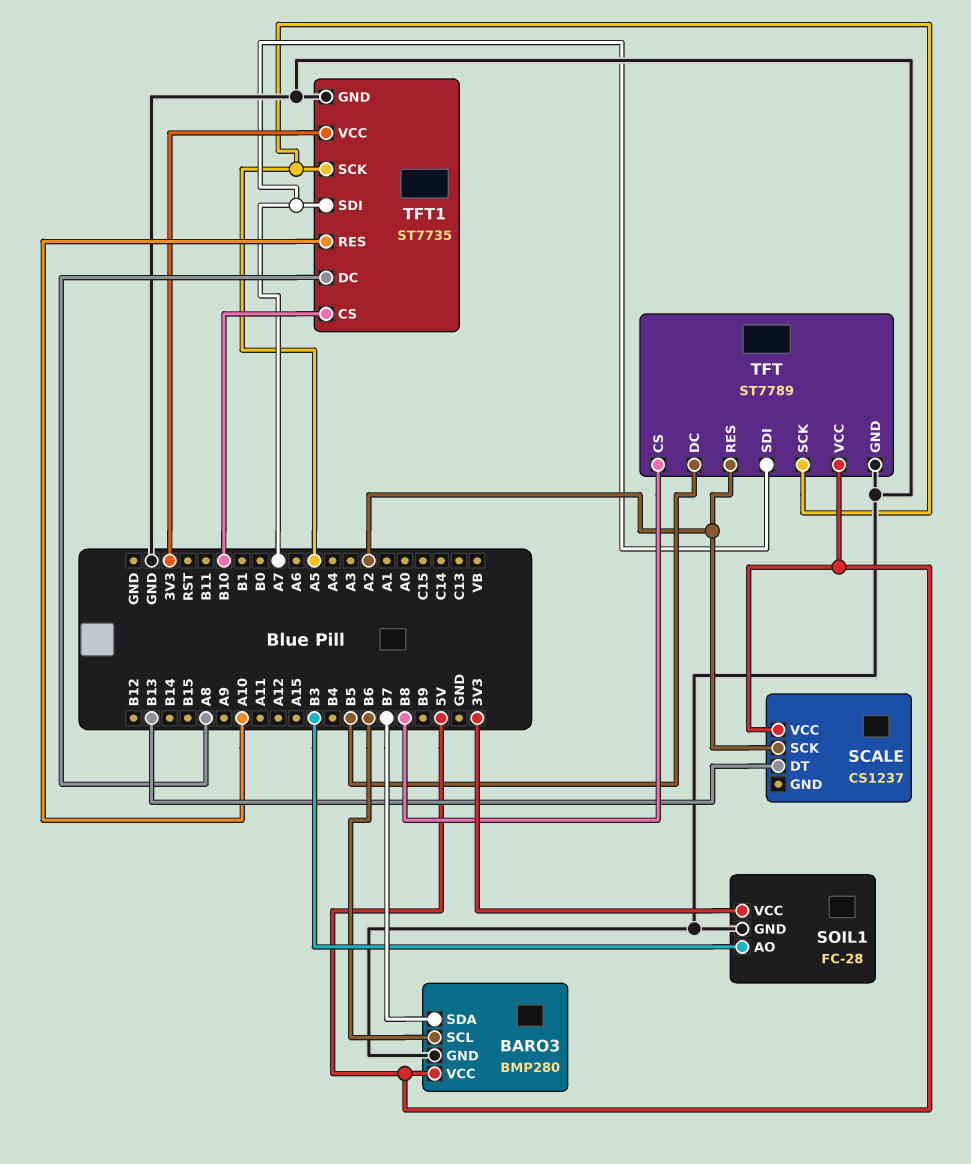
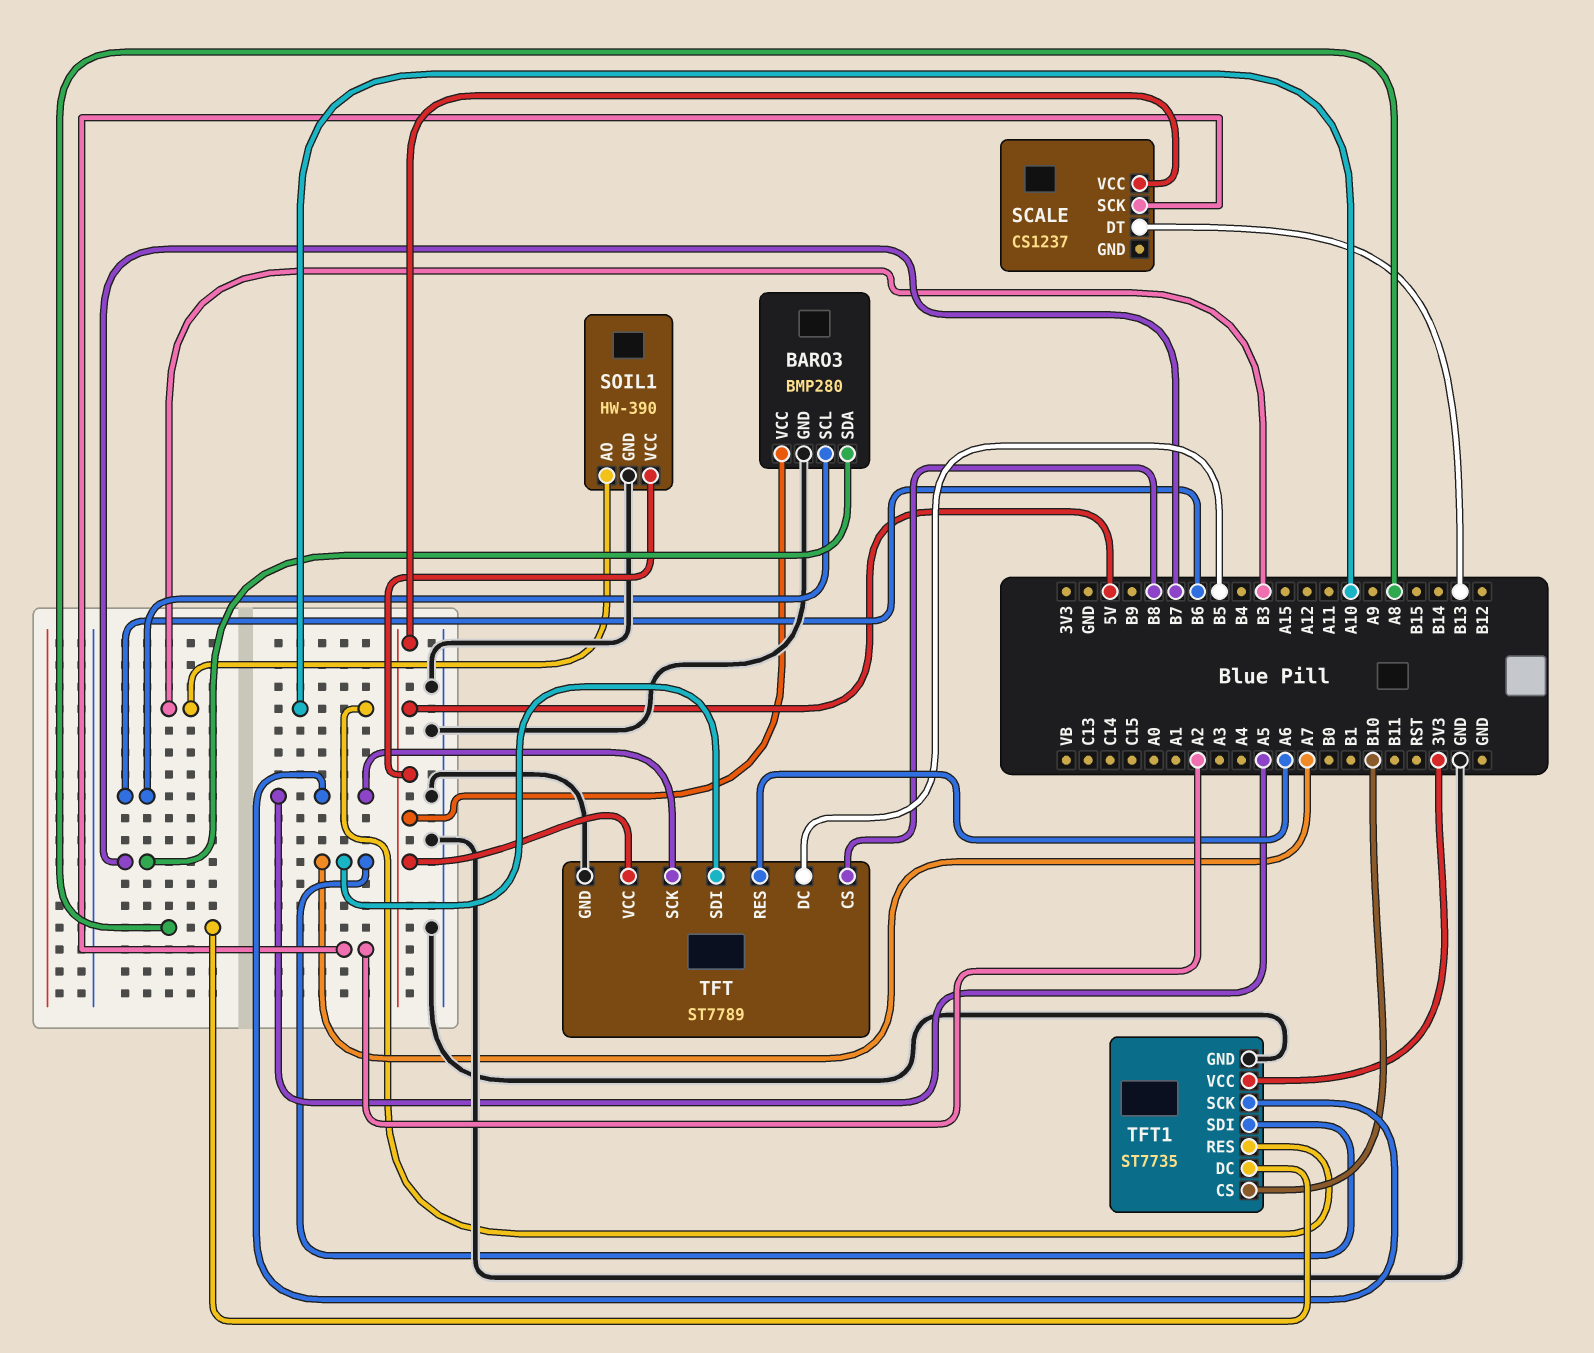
SOIL1: FC-28 -> HW-390
SOIL1 pin VCC: 3V3 -> 5V
TFT pin RES: A2 -> A6

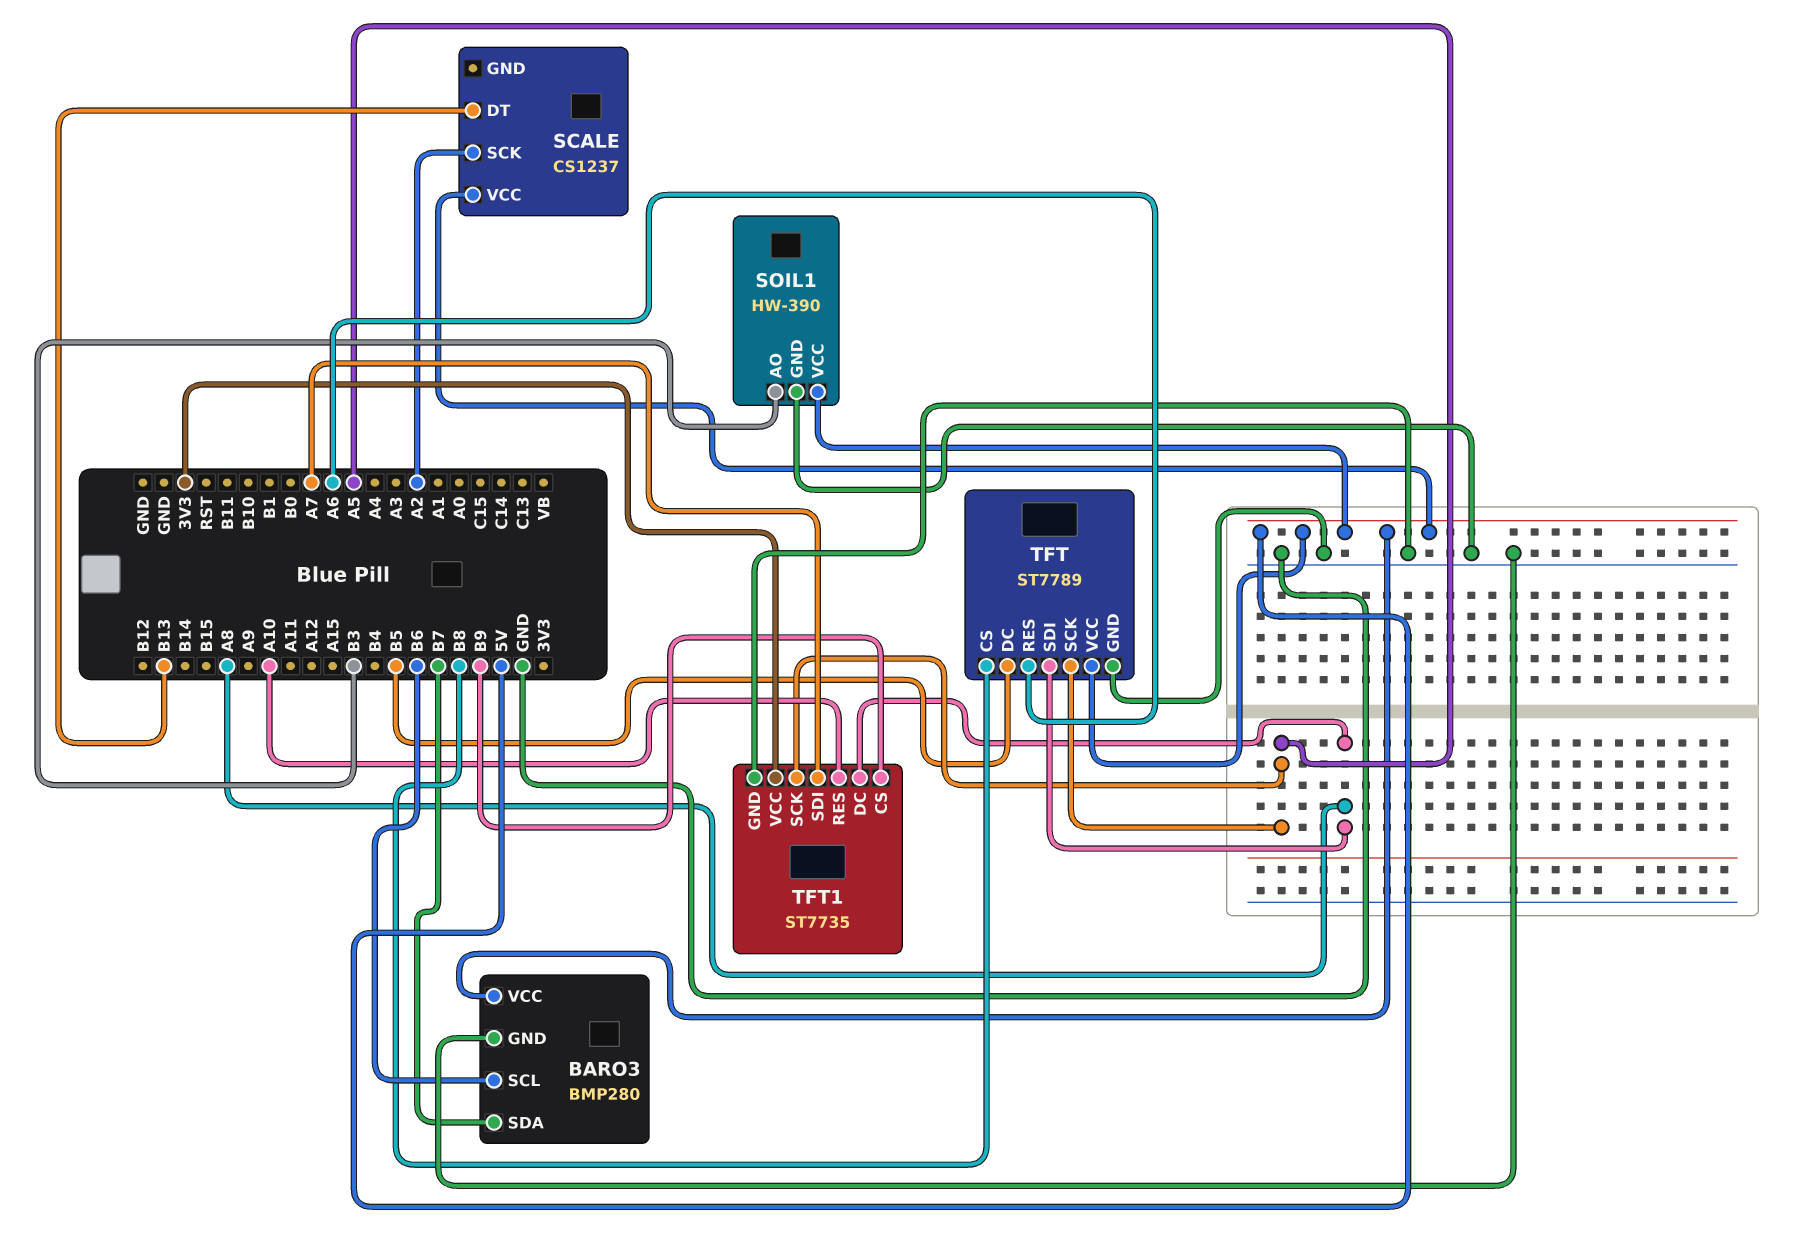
TFT pin SDI: A7 -> A8
TFT1 pin CS: B10 -> B9

